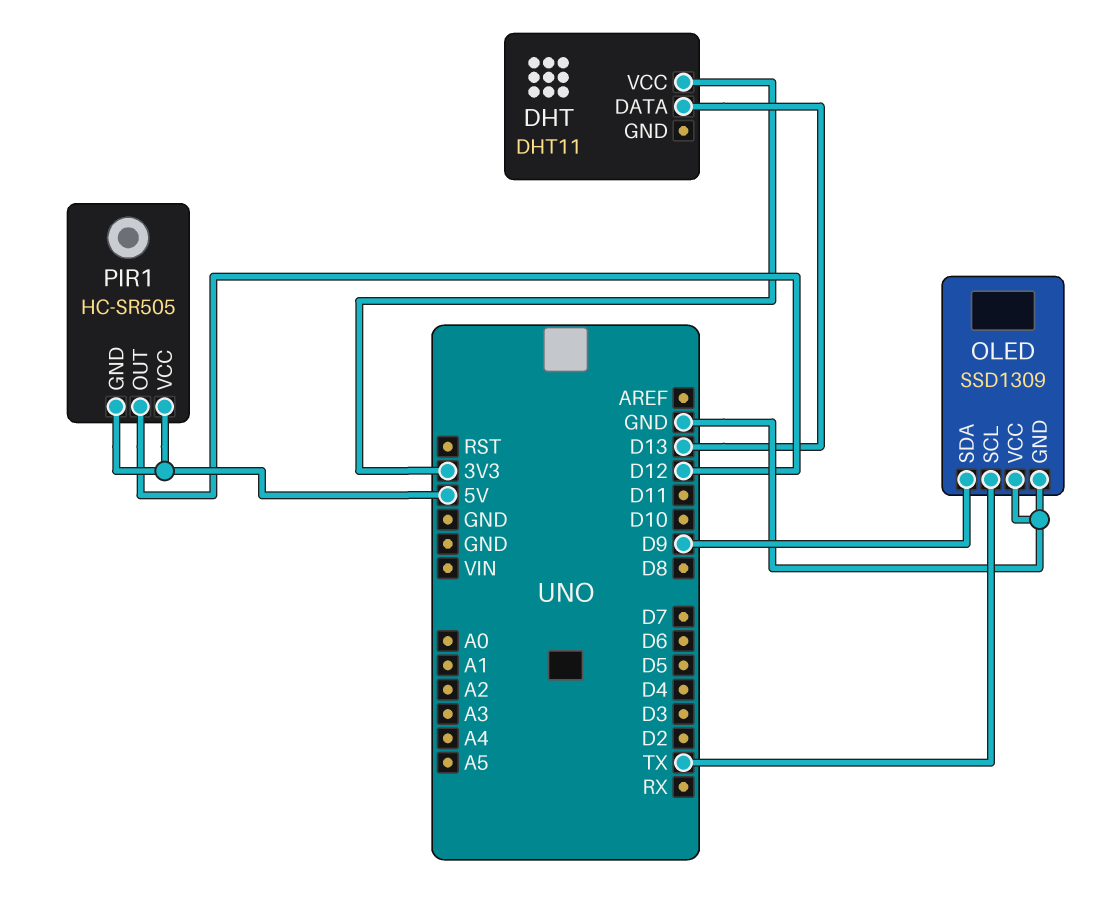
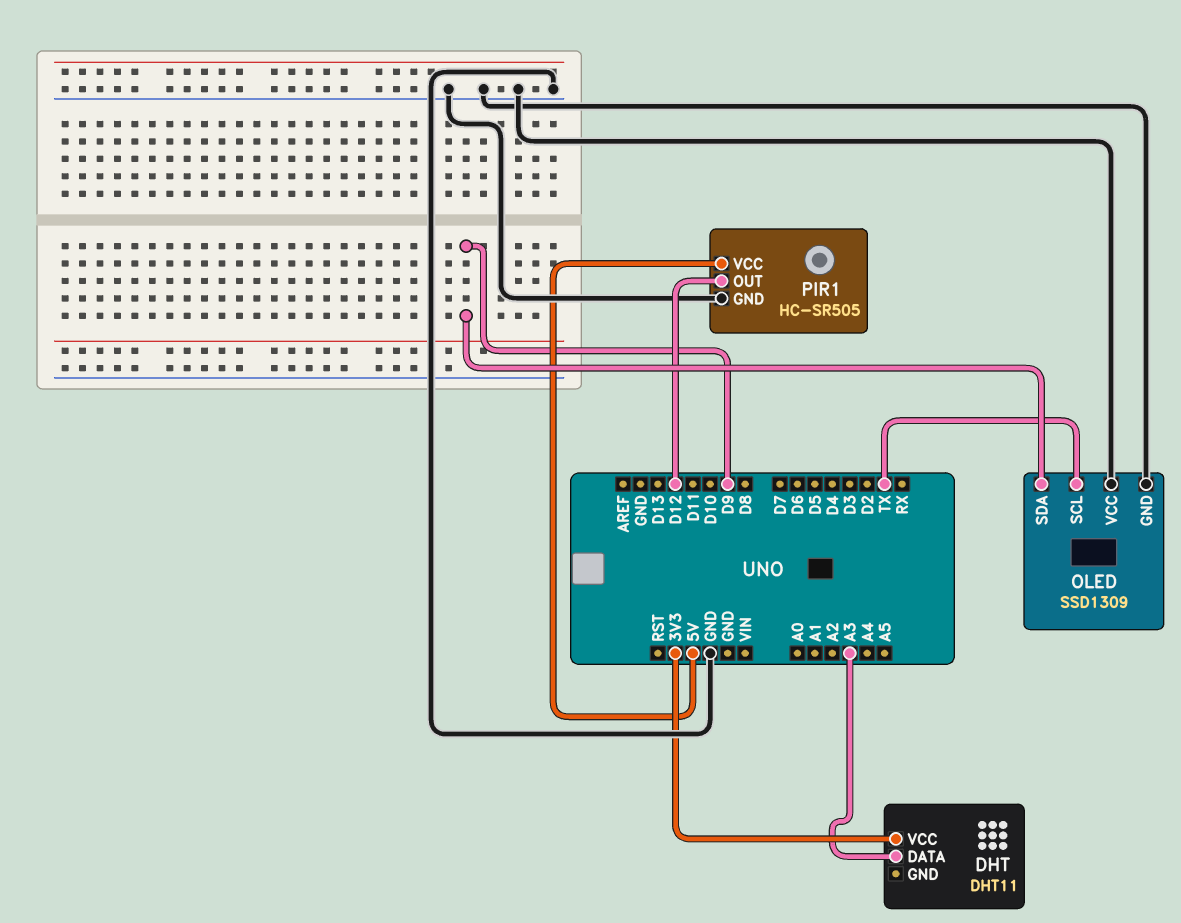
DHT pin DATA: D13 -> A3
PIR1 pin GND: 5V -> GND

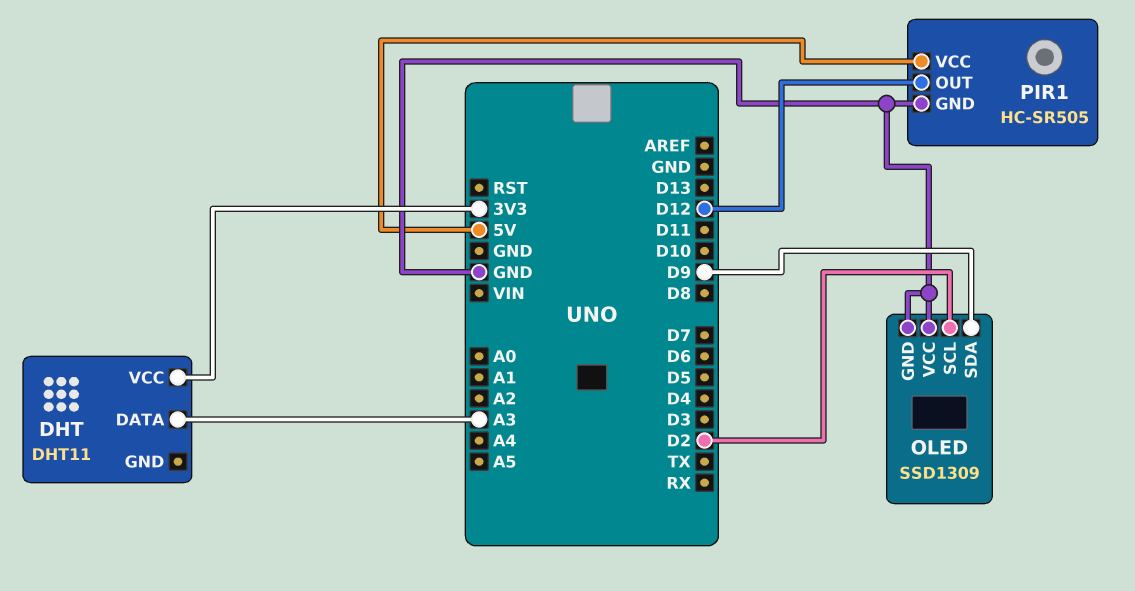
OLED pin SCL: TX -> D2

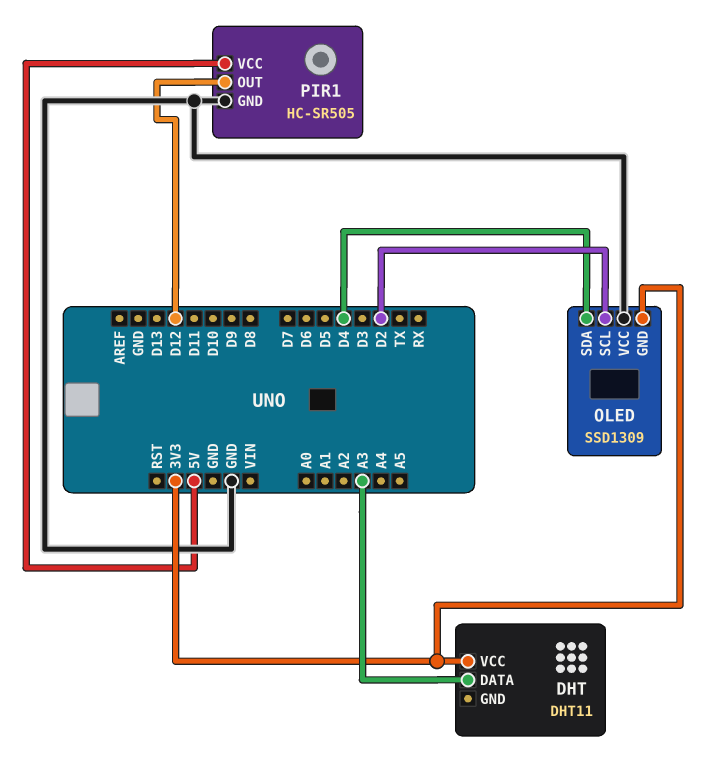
OLED pin GND: GND -> 3V3
OLED pin SDA: D9 -> D4

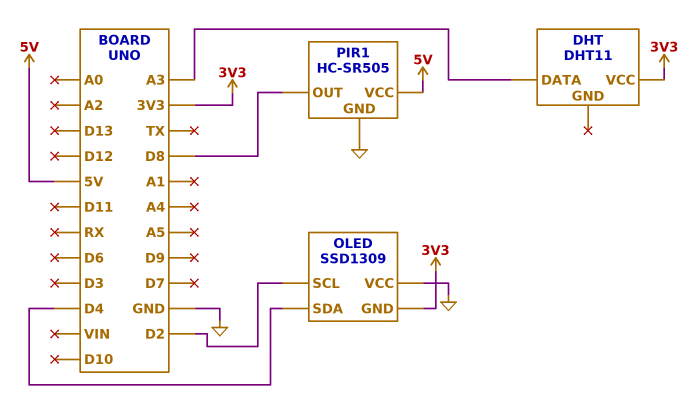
PIR1 pin OUT: D12 -> D8

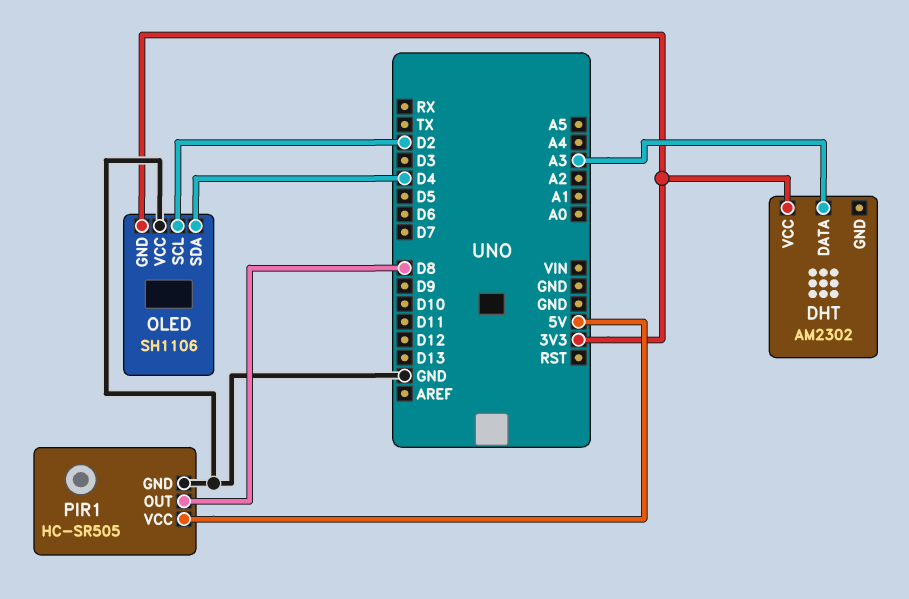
DHT: DHT11 -> AM2302
OLED: SSD1309 -> SH1106

